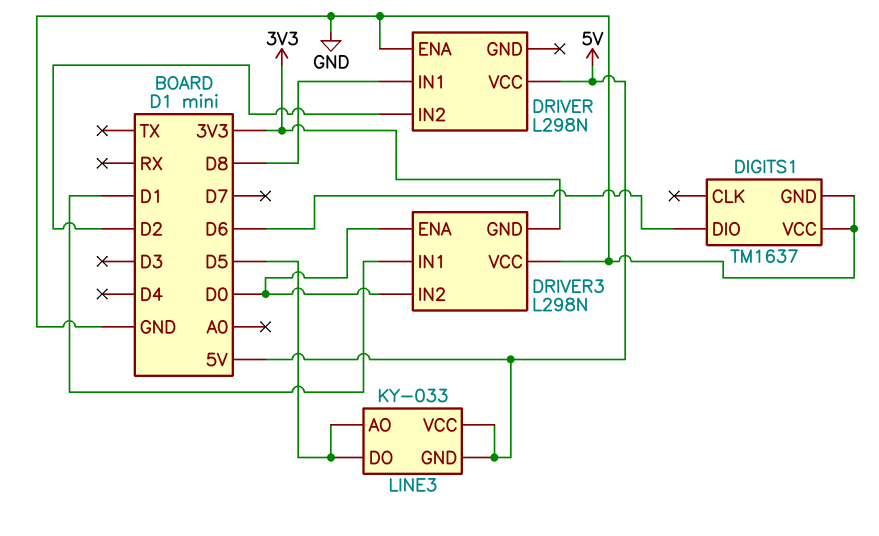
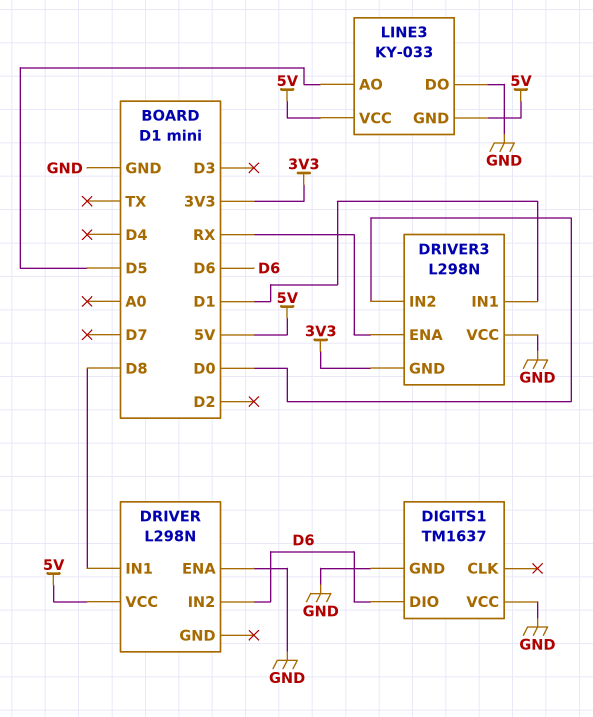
DRIVER pin IN2: D2 -> D6
DRIVER3 pin ENA: D0 -> RX
LINE3 pin DO: D5 -> GND

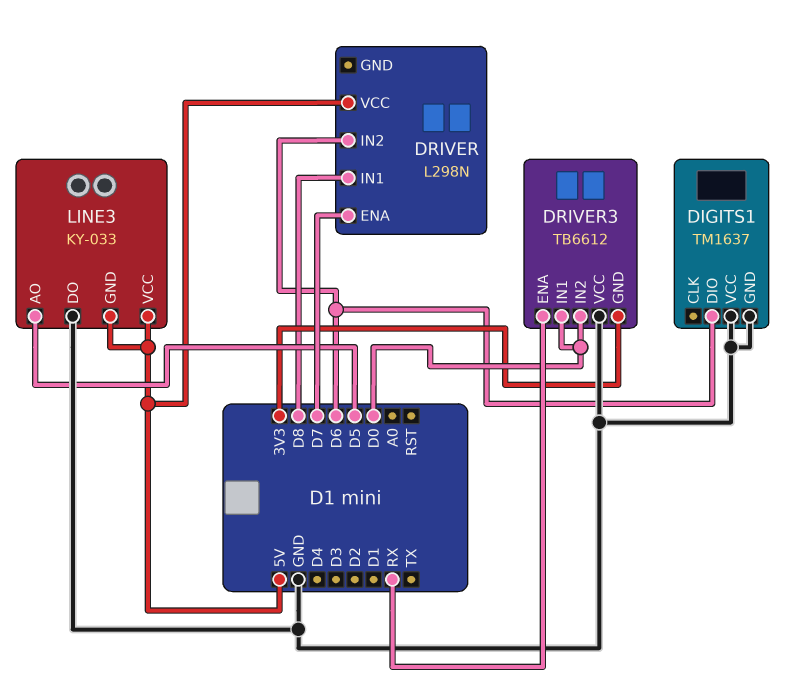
DRIVER pin ENA: GND -> D7
DRIVER3: L298N -> TB6612
DRIVER3 pin IN1: D1 -> D0

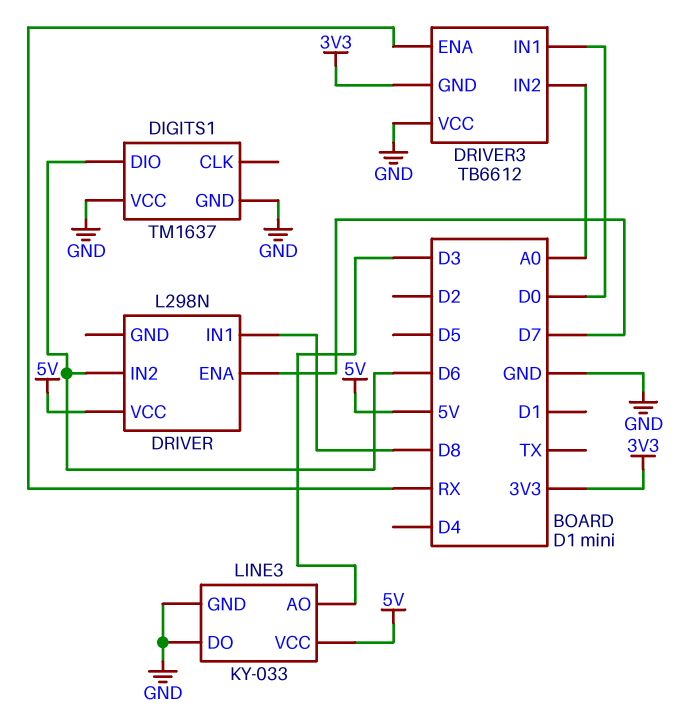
DRIVER3 pin IN2: D0 -> A0
LINE3 pin AO: D5 -> D3
LINE3 pin GND: 5V -> GND

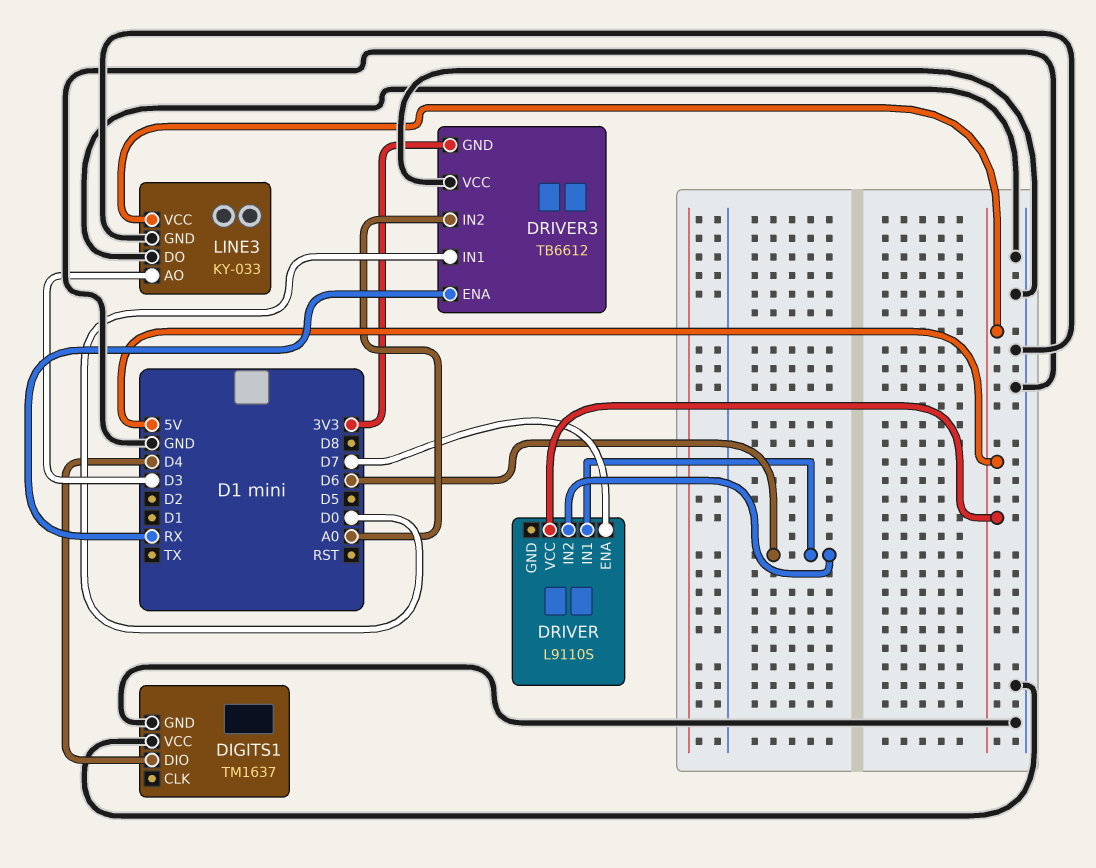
DIGITS1 pin DIO: D6 -> D4
DRIVER: L298N -> L9110S
DRIVER pin IN1: D8 -> D6

